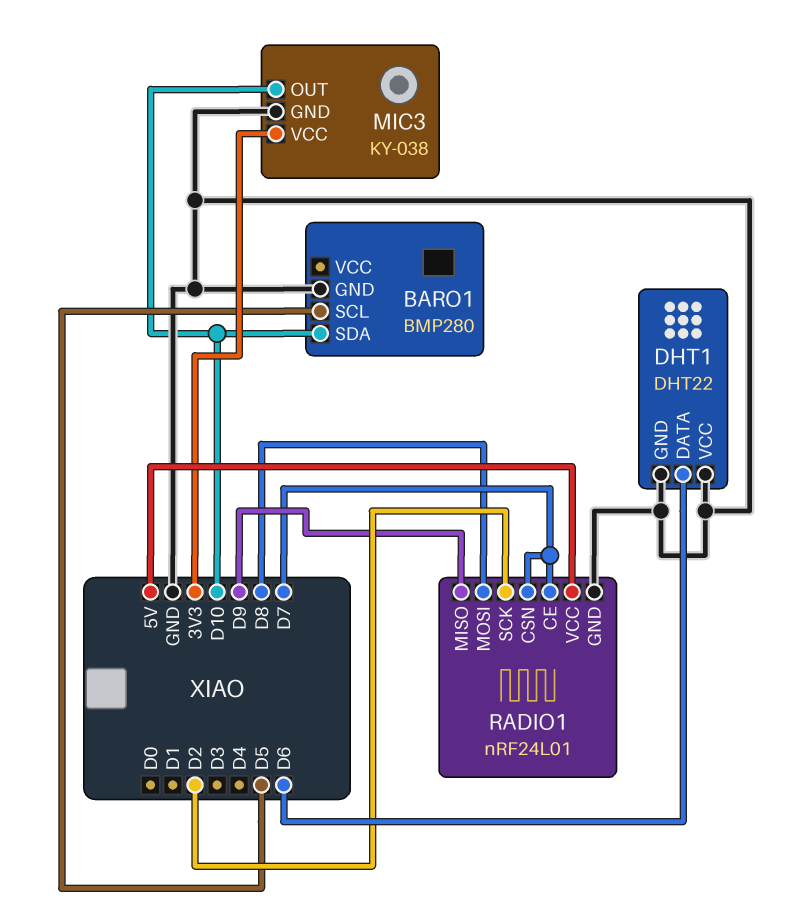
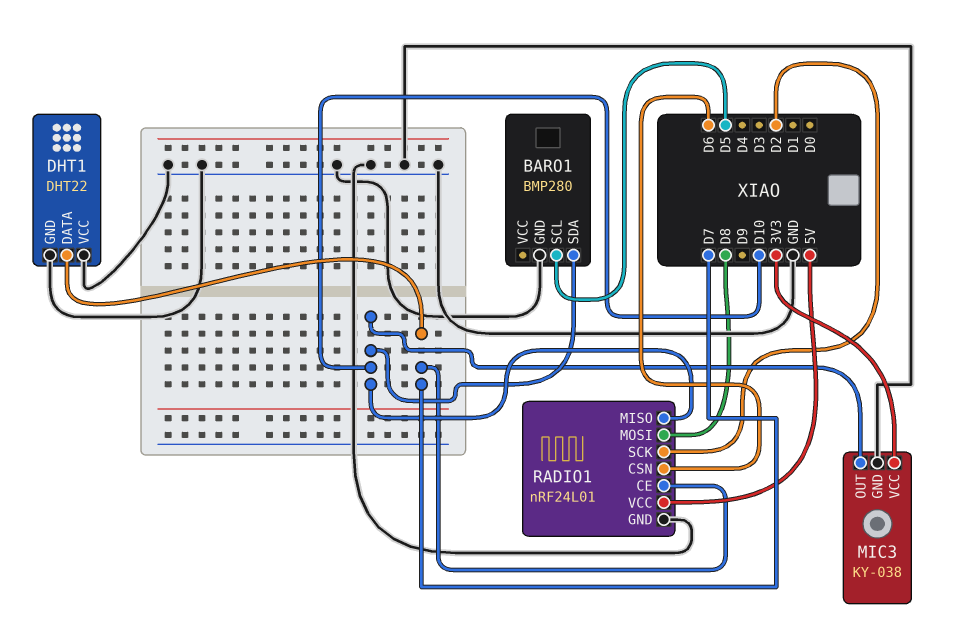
DHT1 pin DATA: D6 -> D7
RADIO1 pin CSN: D7 -> D6
RADIO1 pin MISO: D9 -> D10

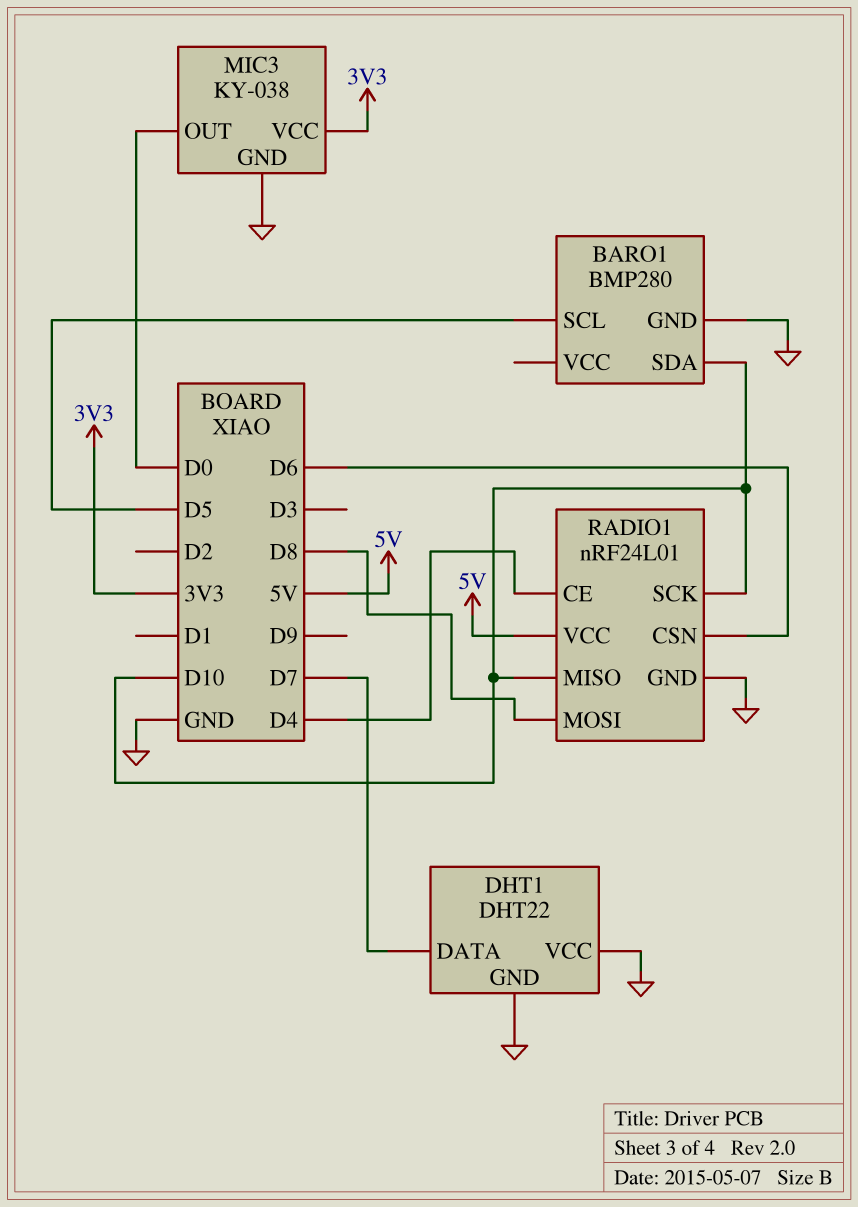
MIC3 pin OUT: D10 -> D0
RADIO1 pin CE: D7 -> D4
RADIO1 pin SCK: D2 -> D10

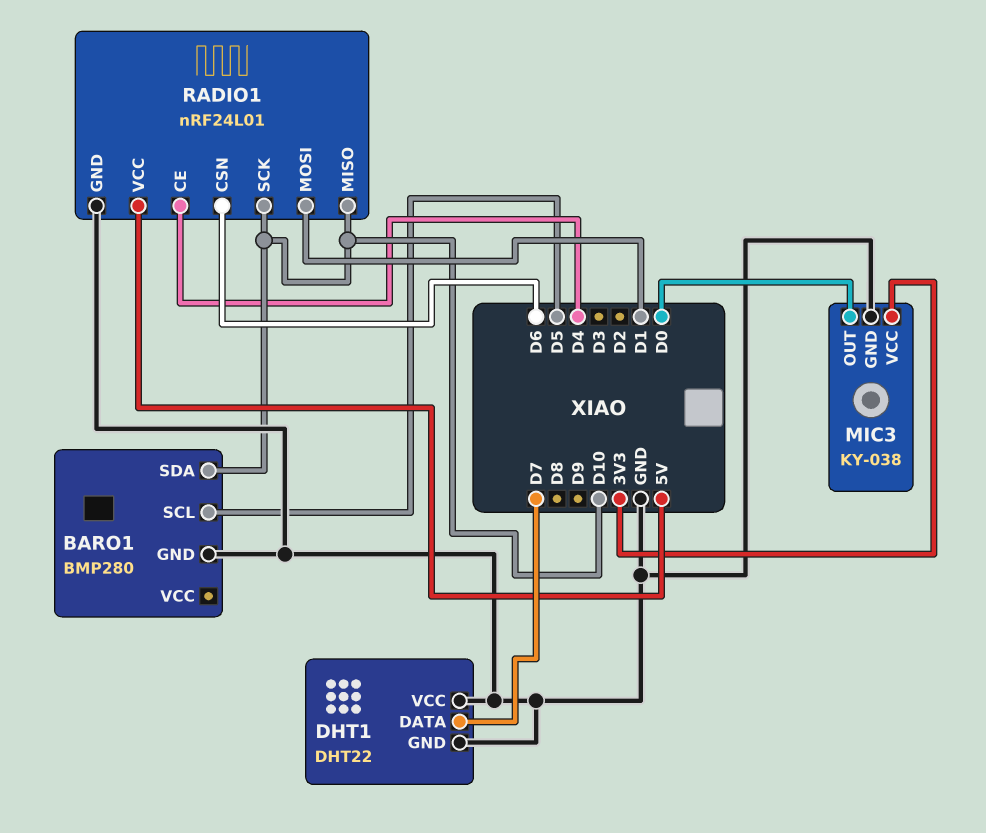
RADIO1 pin MOSI: D8 -> D1

